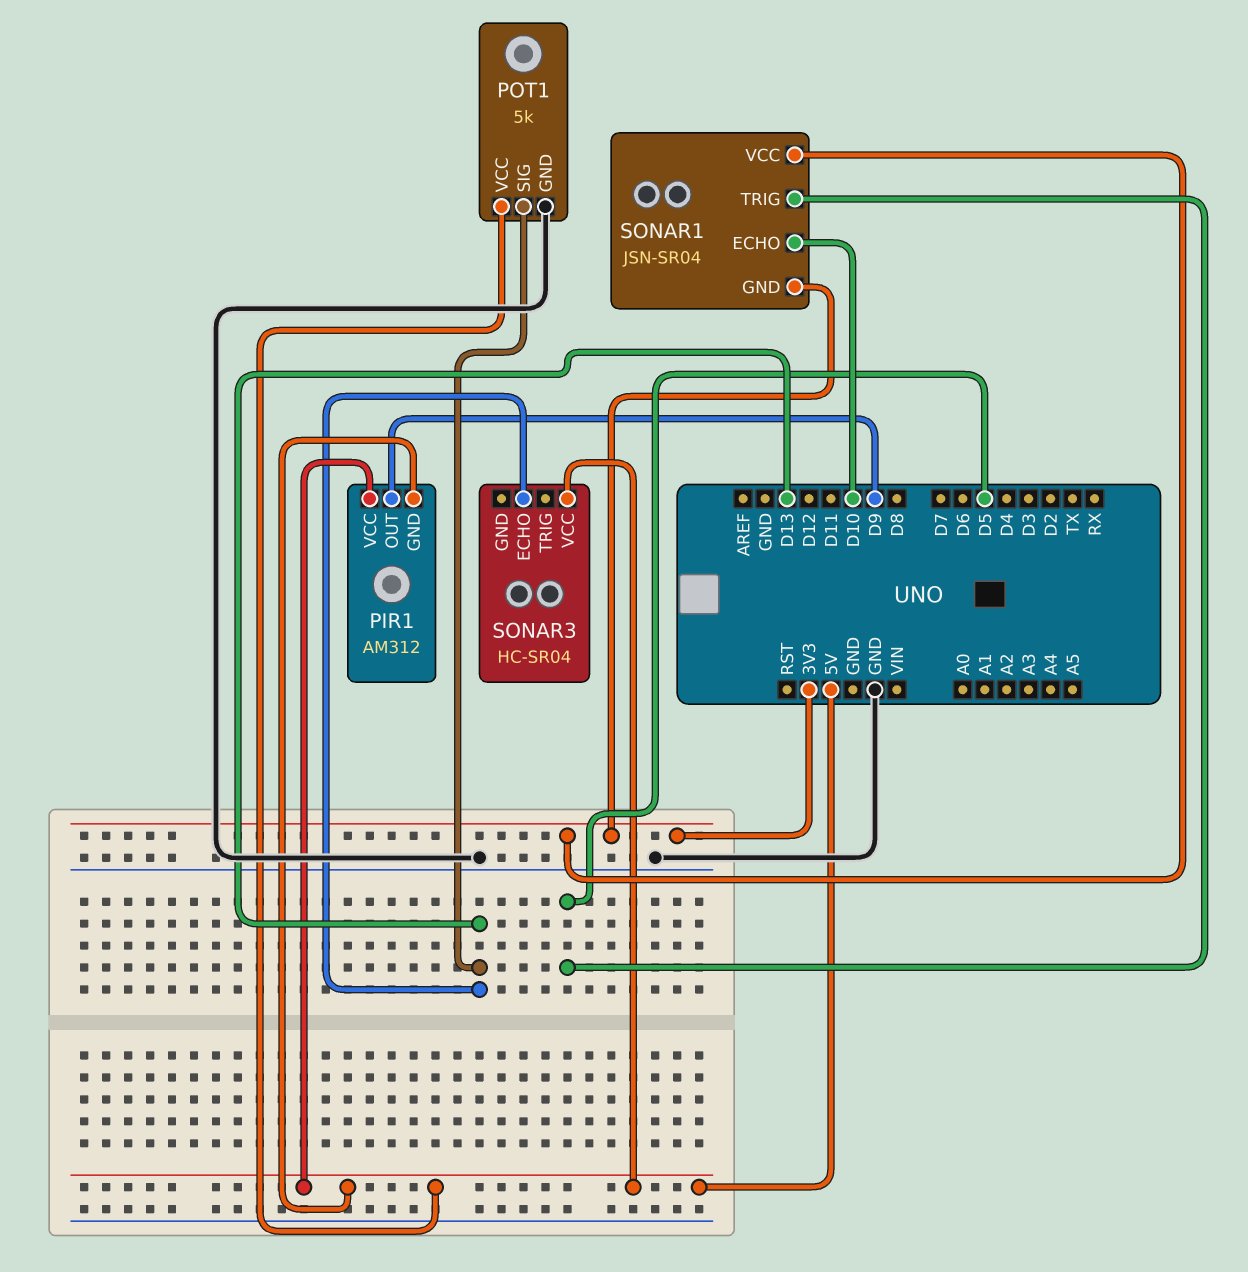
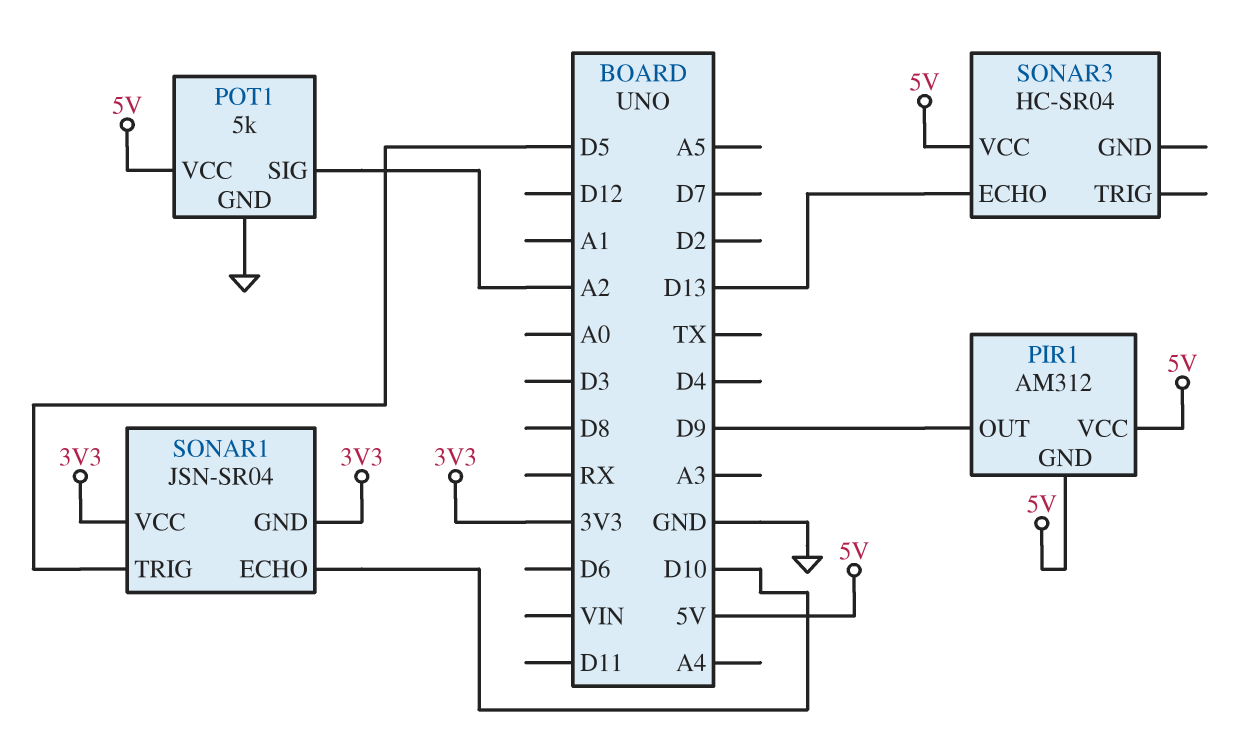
POT1 pin SIG: D13 -> A2

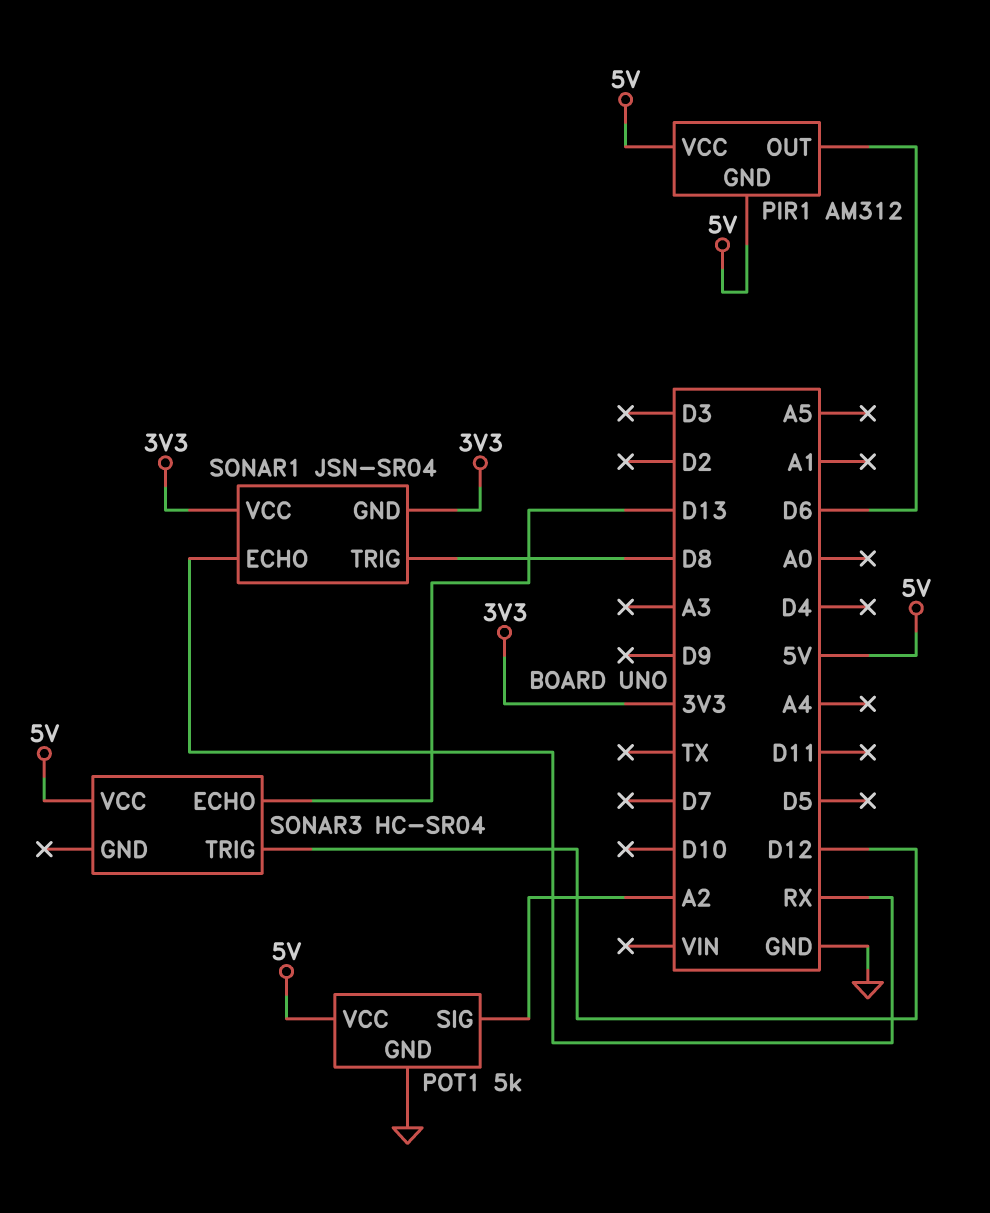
PIR1 pin OUT: D9 -> D6
SONAR1 pin ECHO: D10 -> RX
SONAR1 pin TRIG: D5 -> D8
SONAR3 pin TRIG: none -> D12

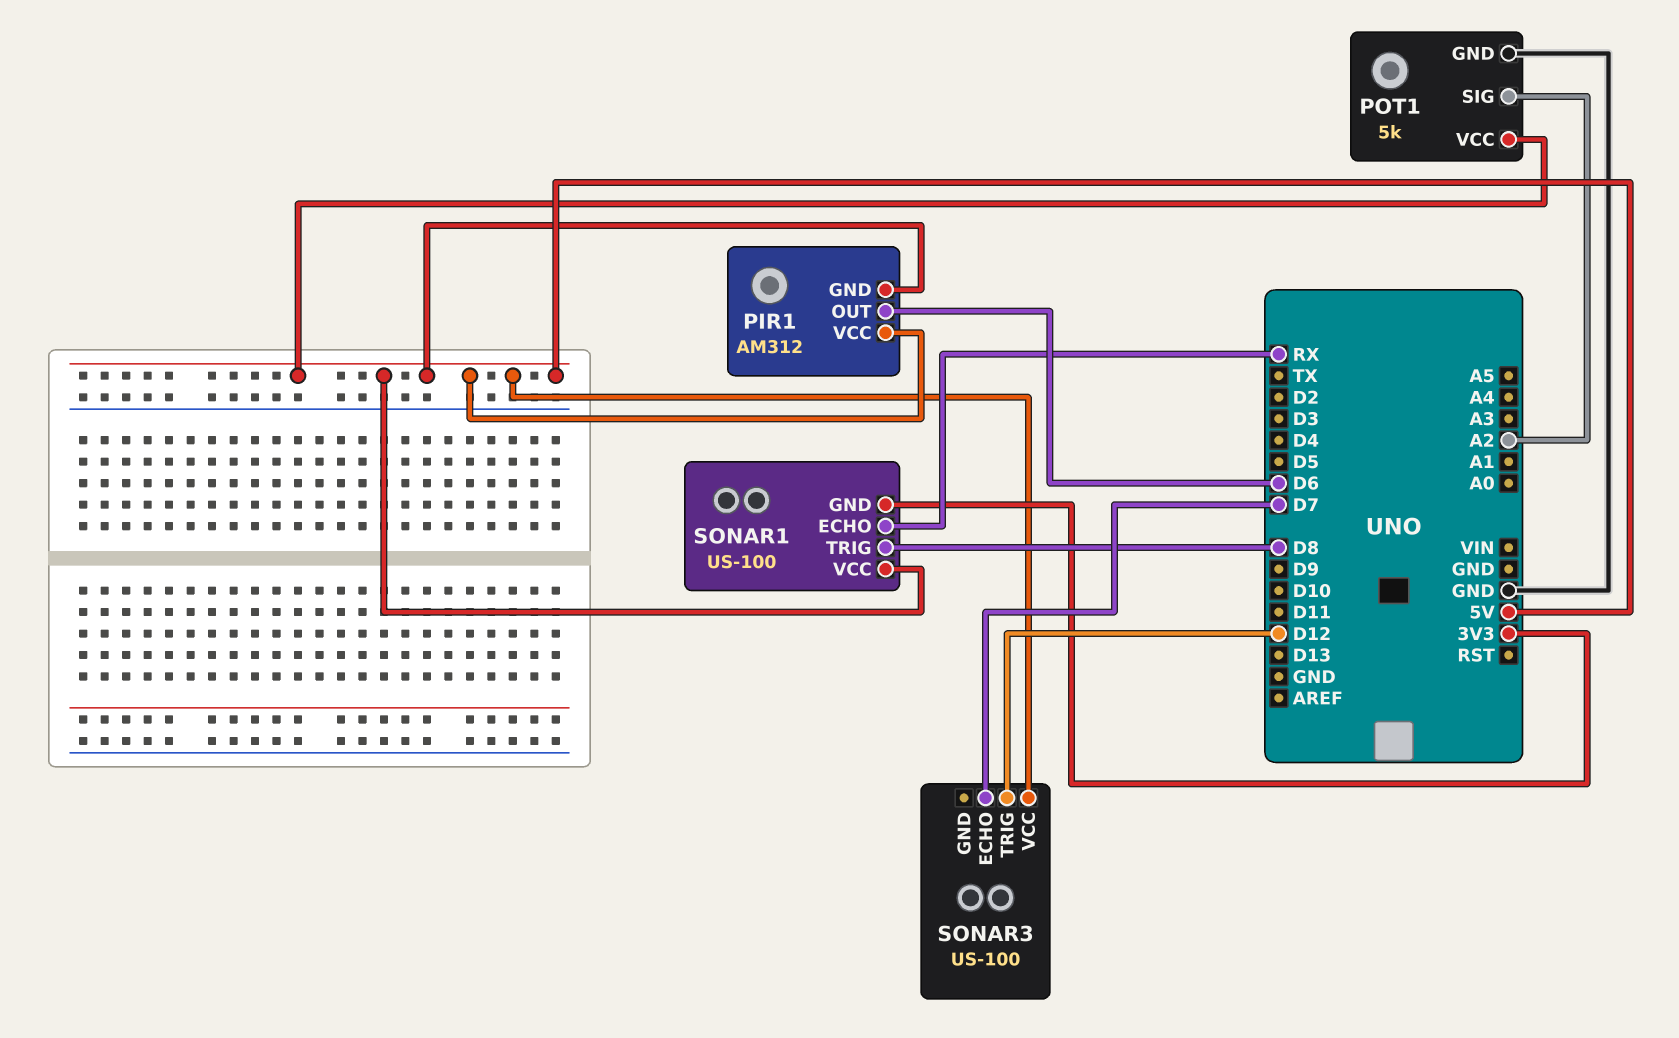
SONAR1: JSN-SR04 -> US-100
SONAR1 pin VCC: 3V3 -> 5V
SONAR3: HC-SR04 -> US-100
SONAR3 pin ECHO: D13 -> D7

